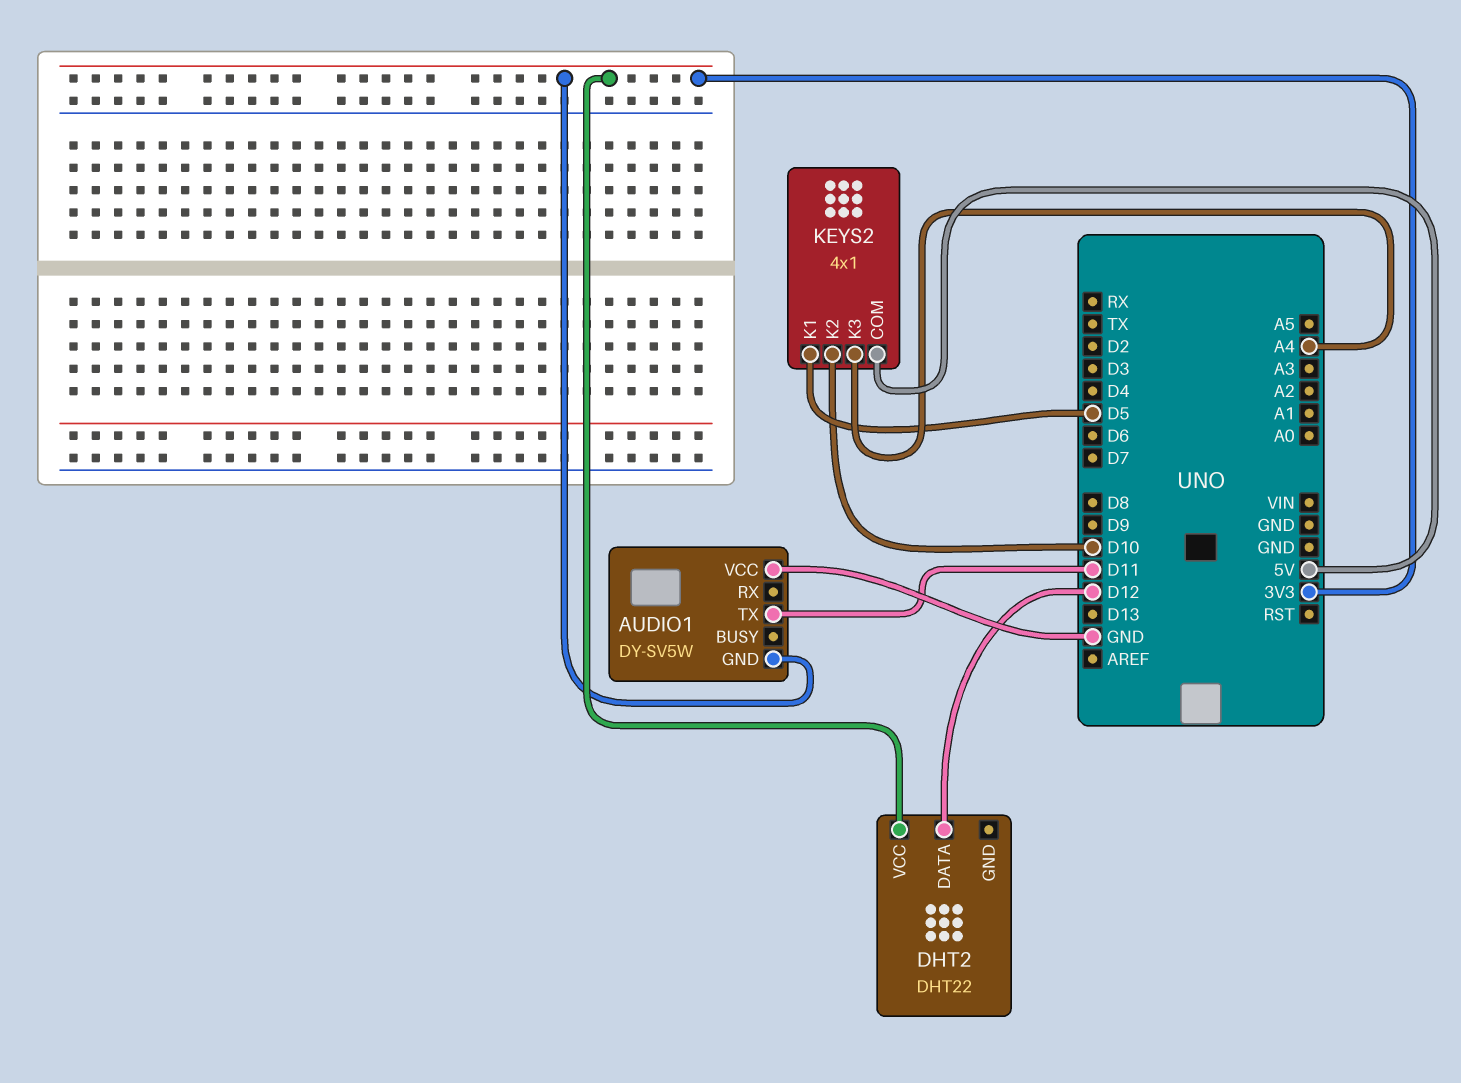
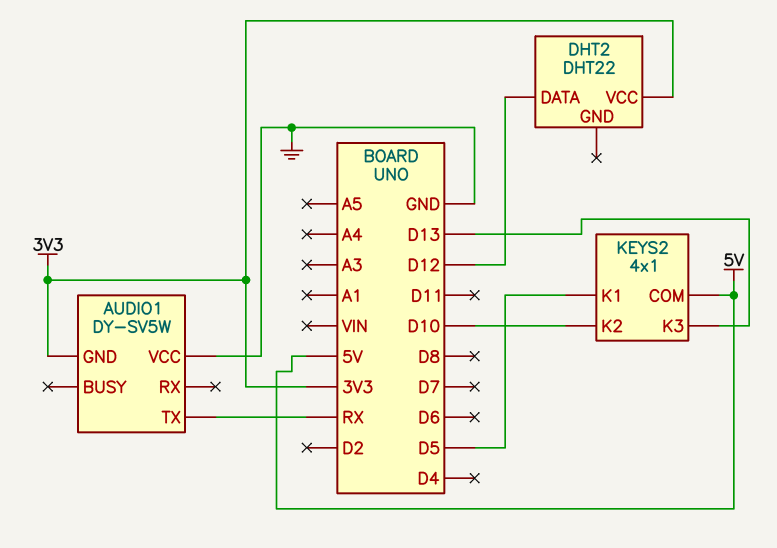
AUDIO1 pin TX: D11 -> RX
KEYS2 pin K3: A4 -> D13

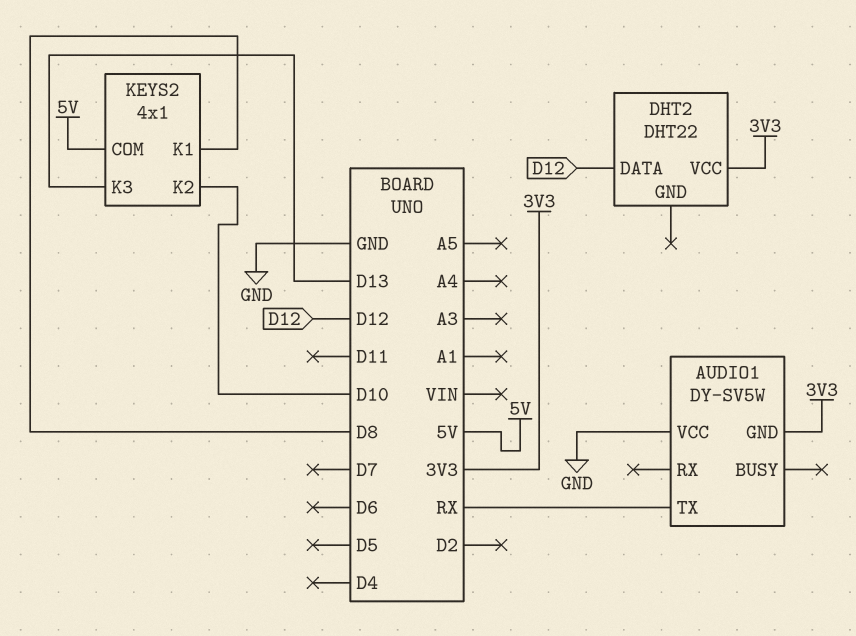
KEYS2 pin K1: D5 -> D8

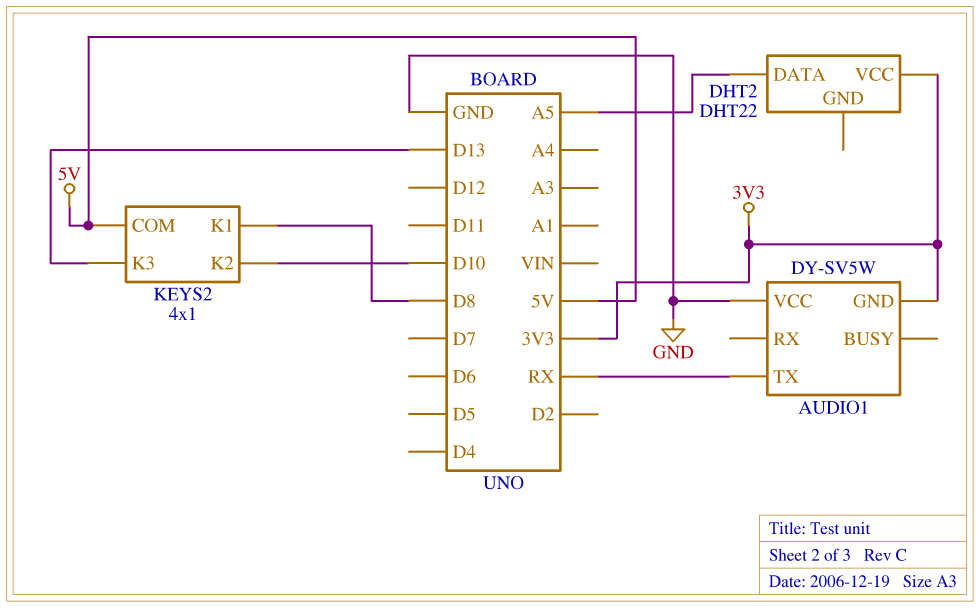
DHT2 pin DATA: D12 -> A5

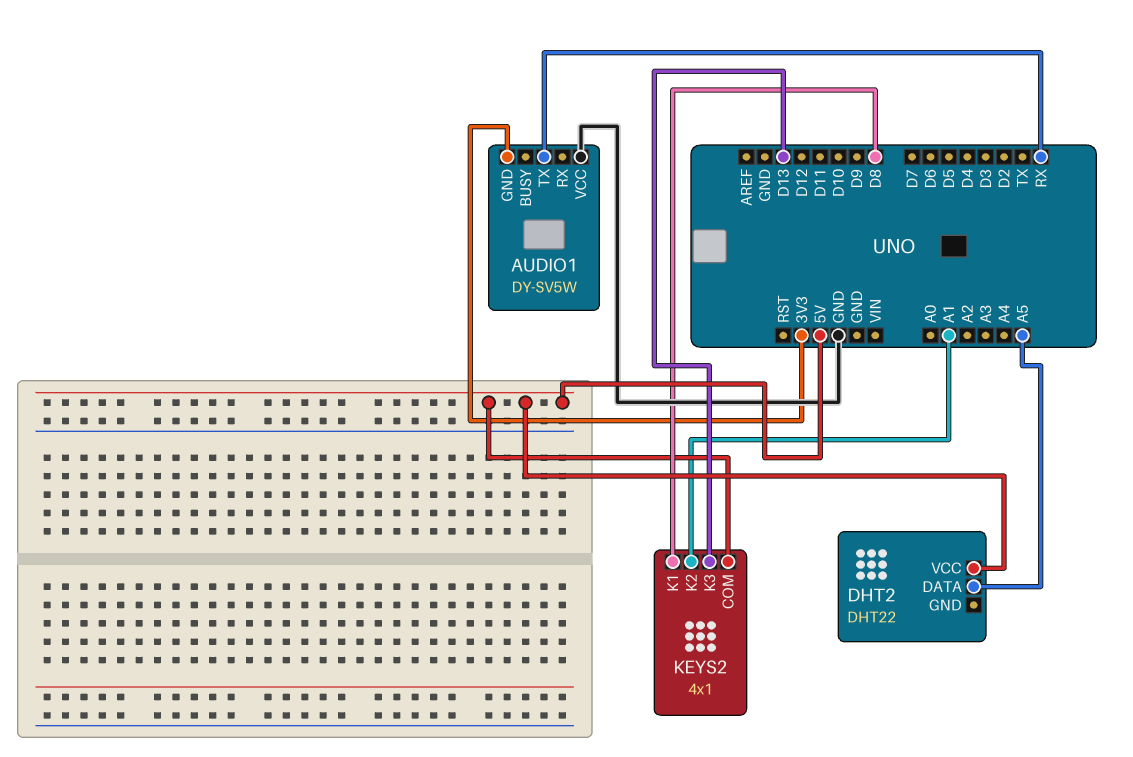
DHT2 pin VCC: 3V3 -> 5V
KEYS2 pin K2: D10 -> A1

